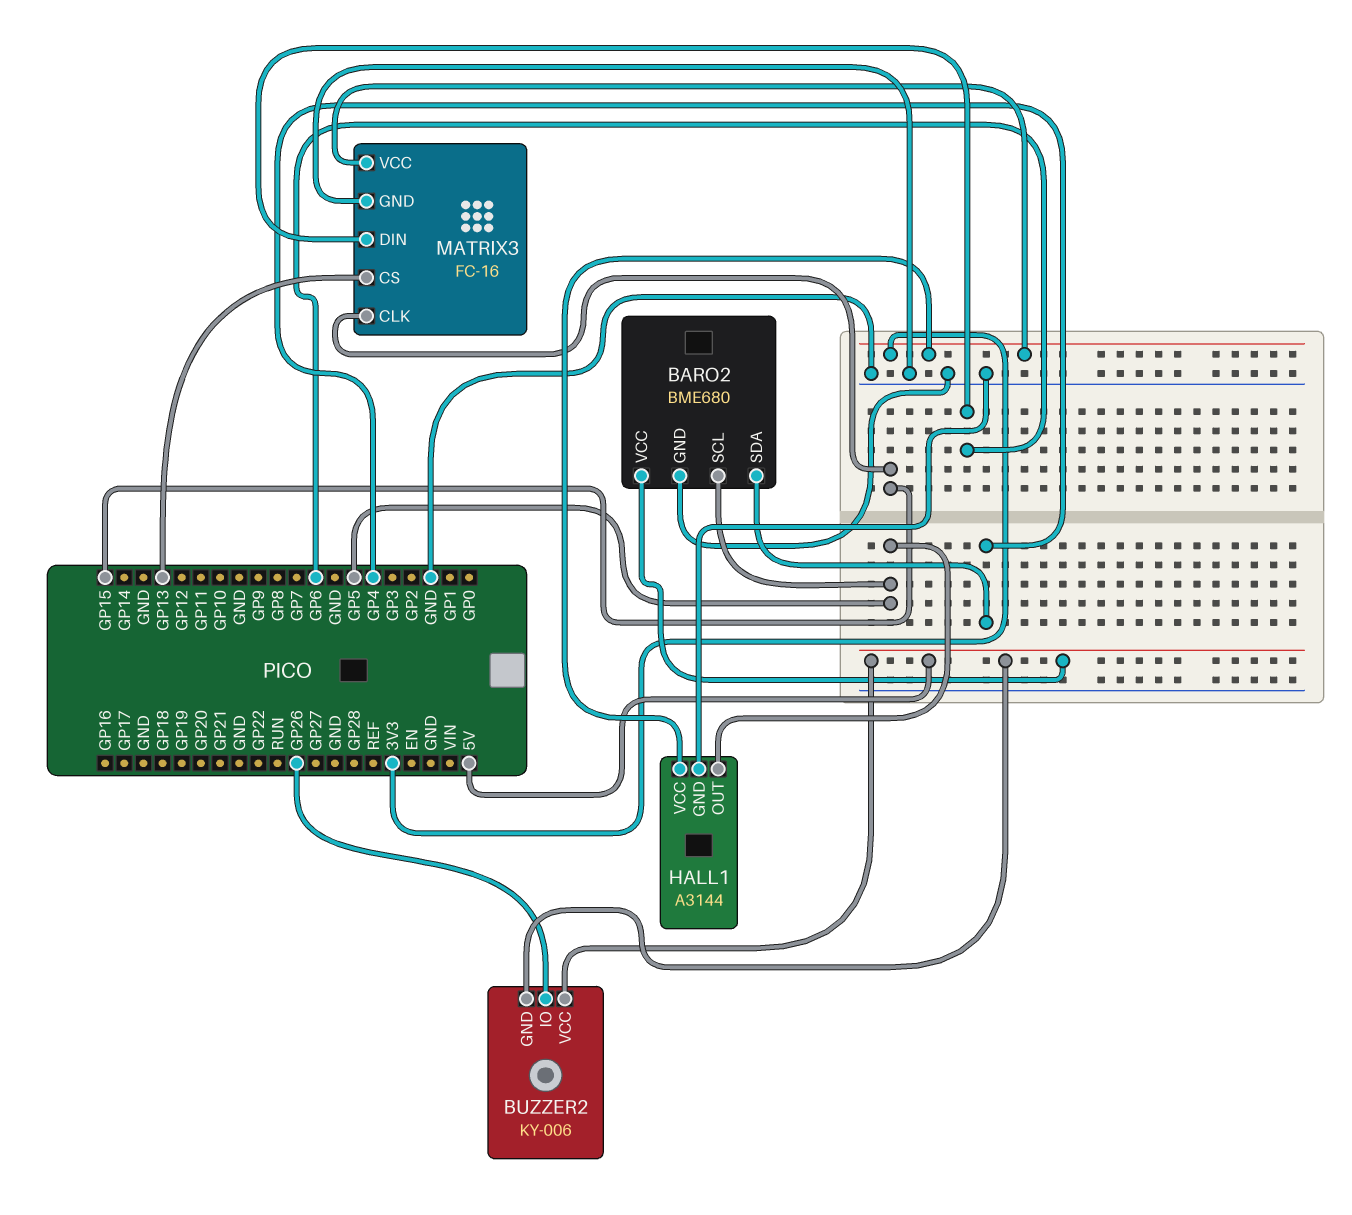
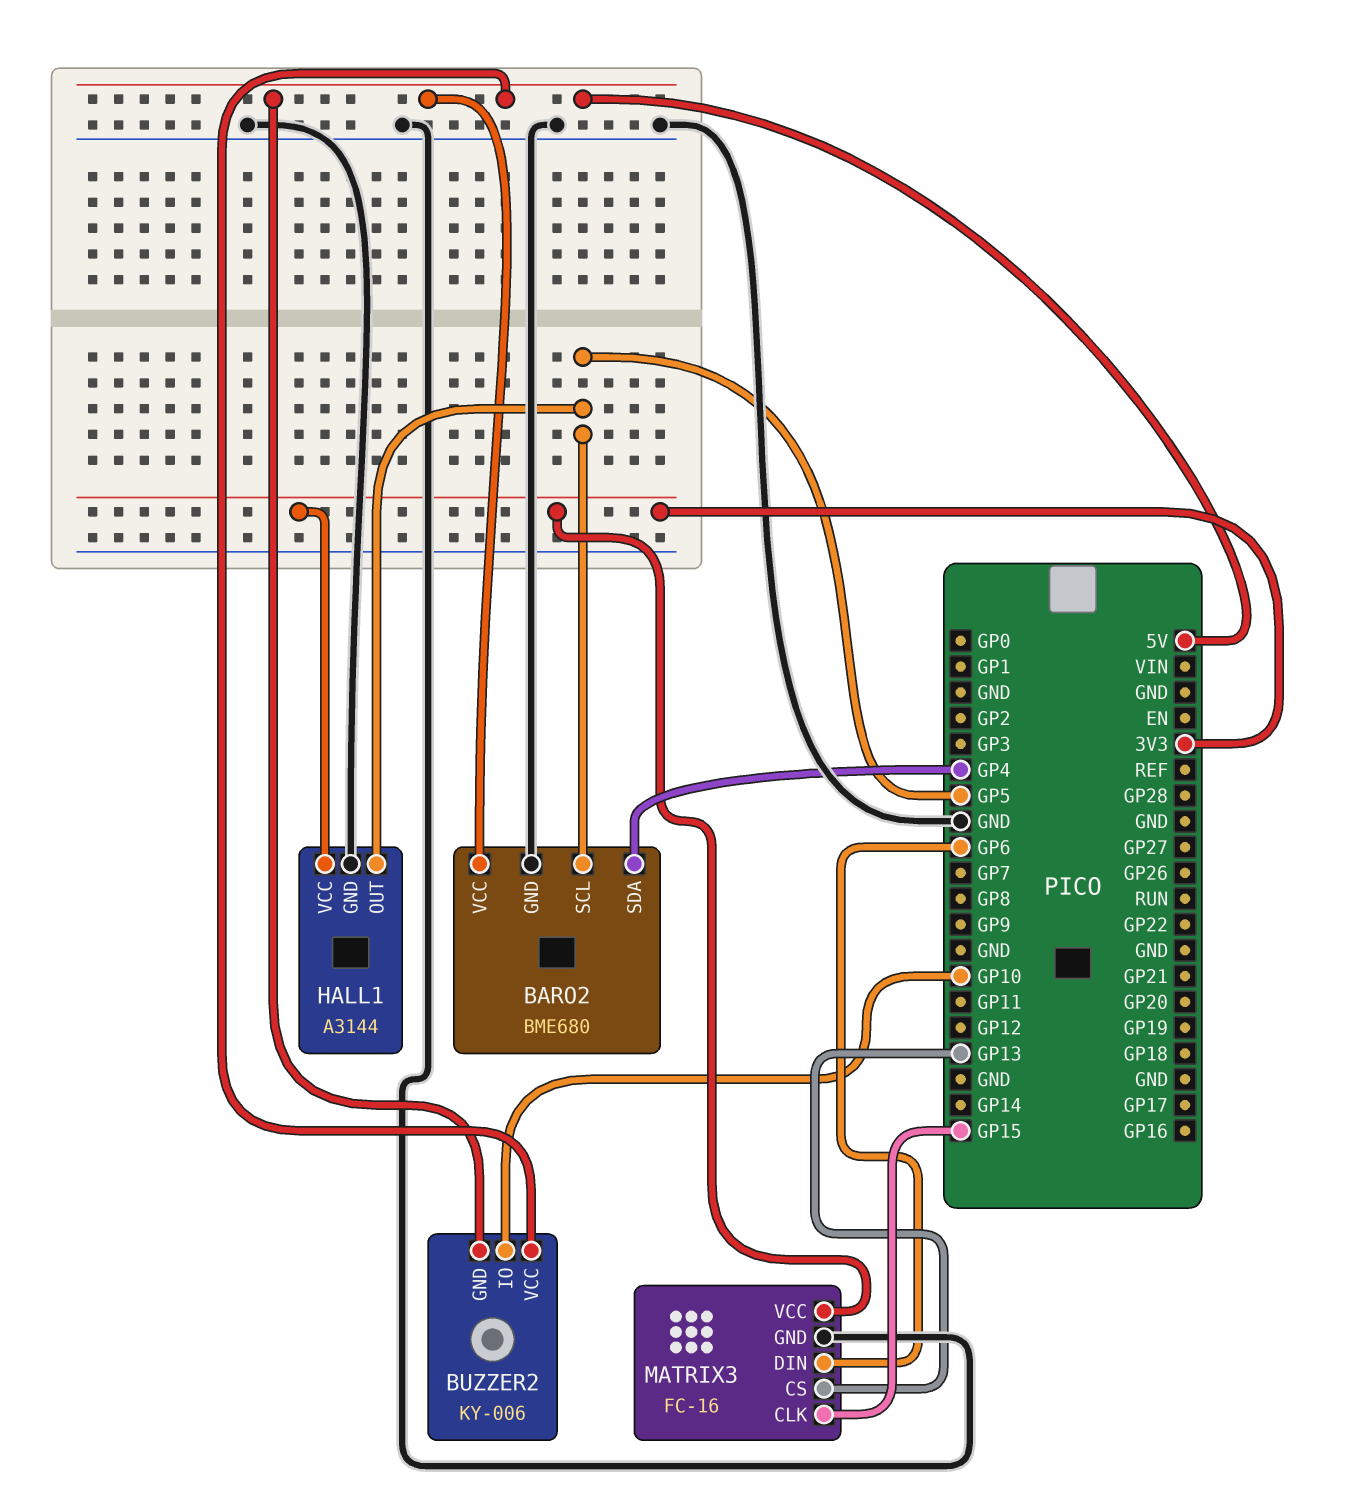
BUZZER2 pin IO: GP26 -> GP10

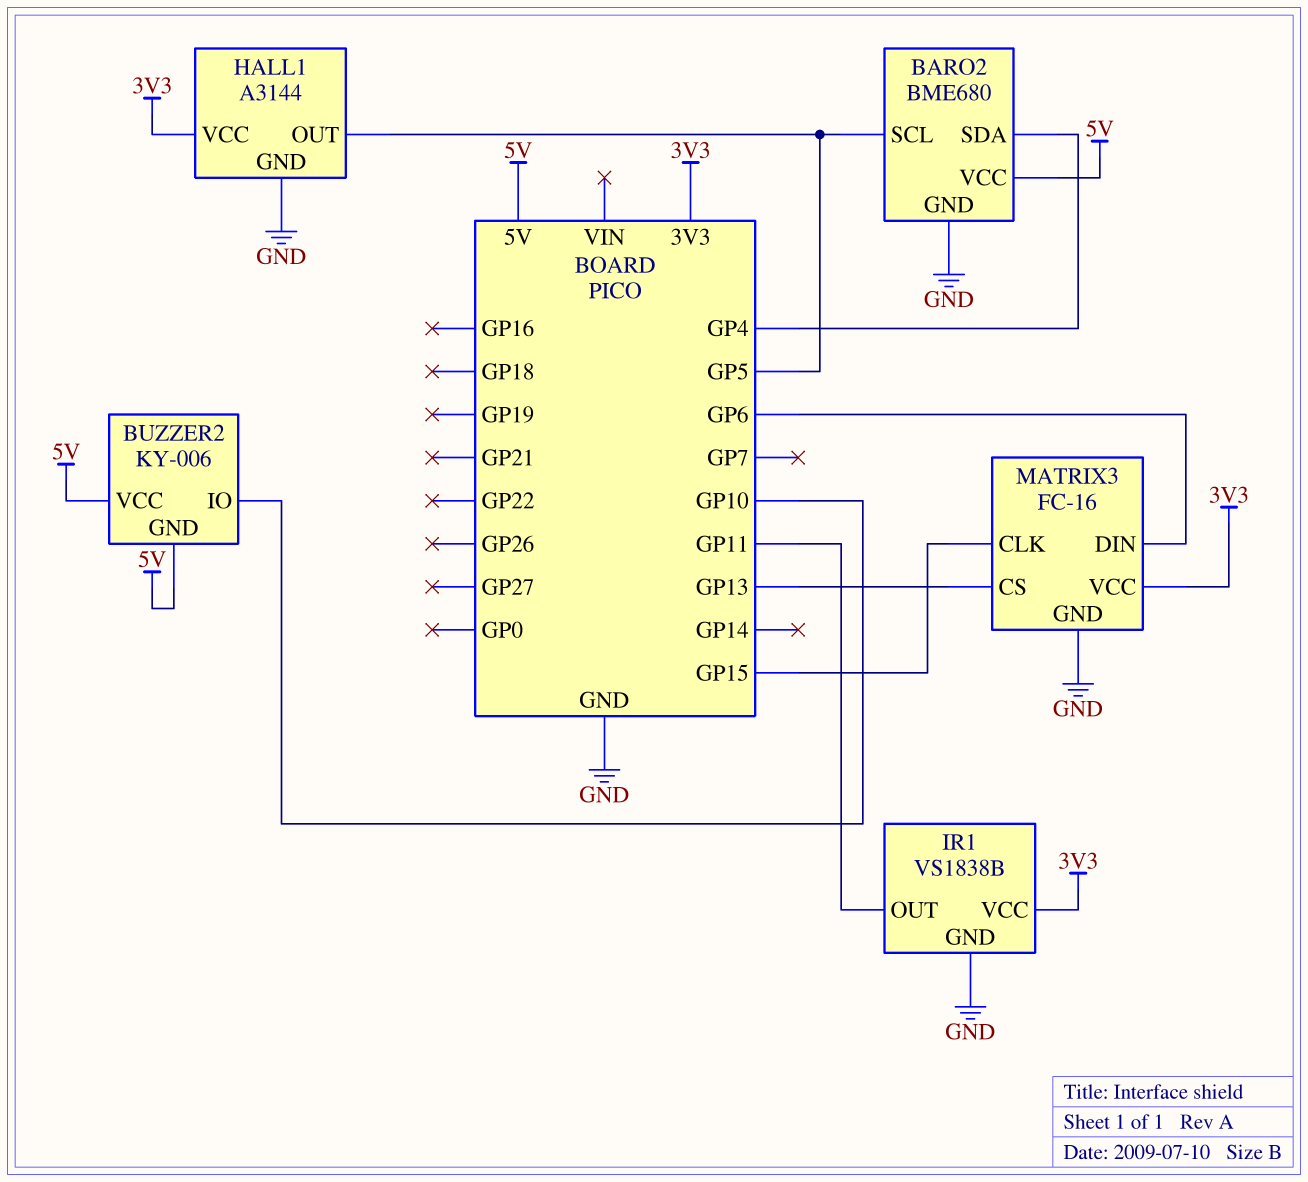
IR1: none -> VS1838B
IR1 pin GND: none -> GND
IR1 pin OUT: none -> GP11
IR1 pin VCC: none -> 3V3

